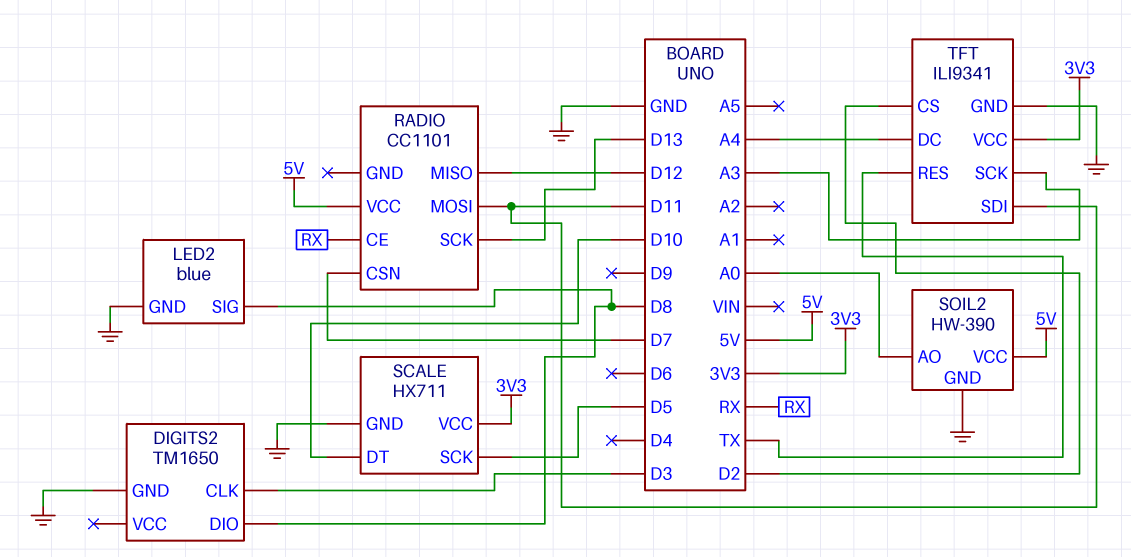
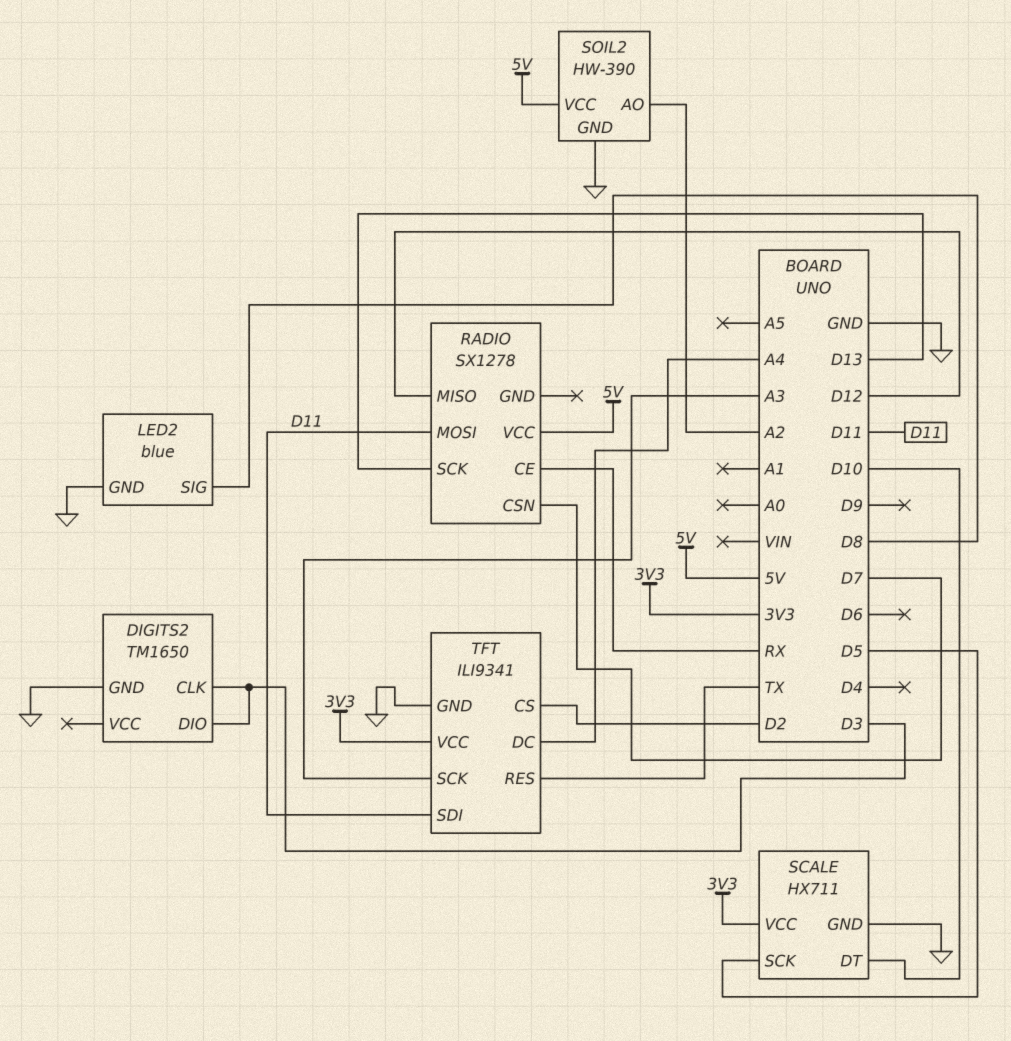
DIGITS2 pin DIO: D8 -> D3
RADIO: CC1101 -> SX1278
SOIL2 pin AO: A0 -> A2

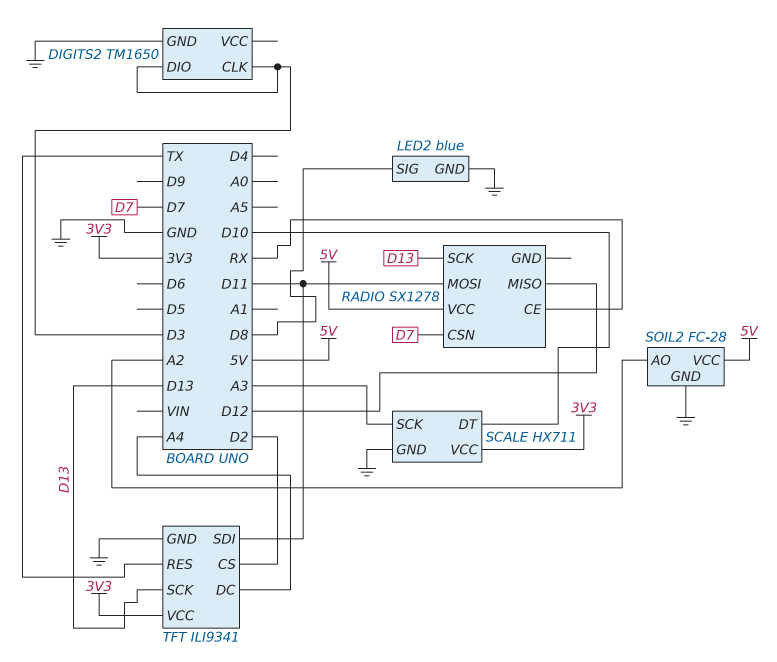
SCALE pin SCK: D5 -> A3
SOIL2: HW-390 -> FC-28
TFT pin SCK: A3 -> D13

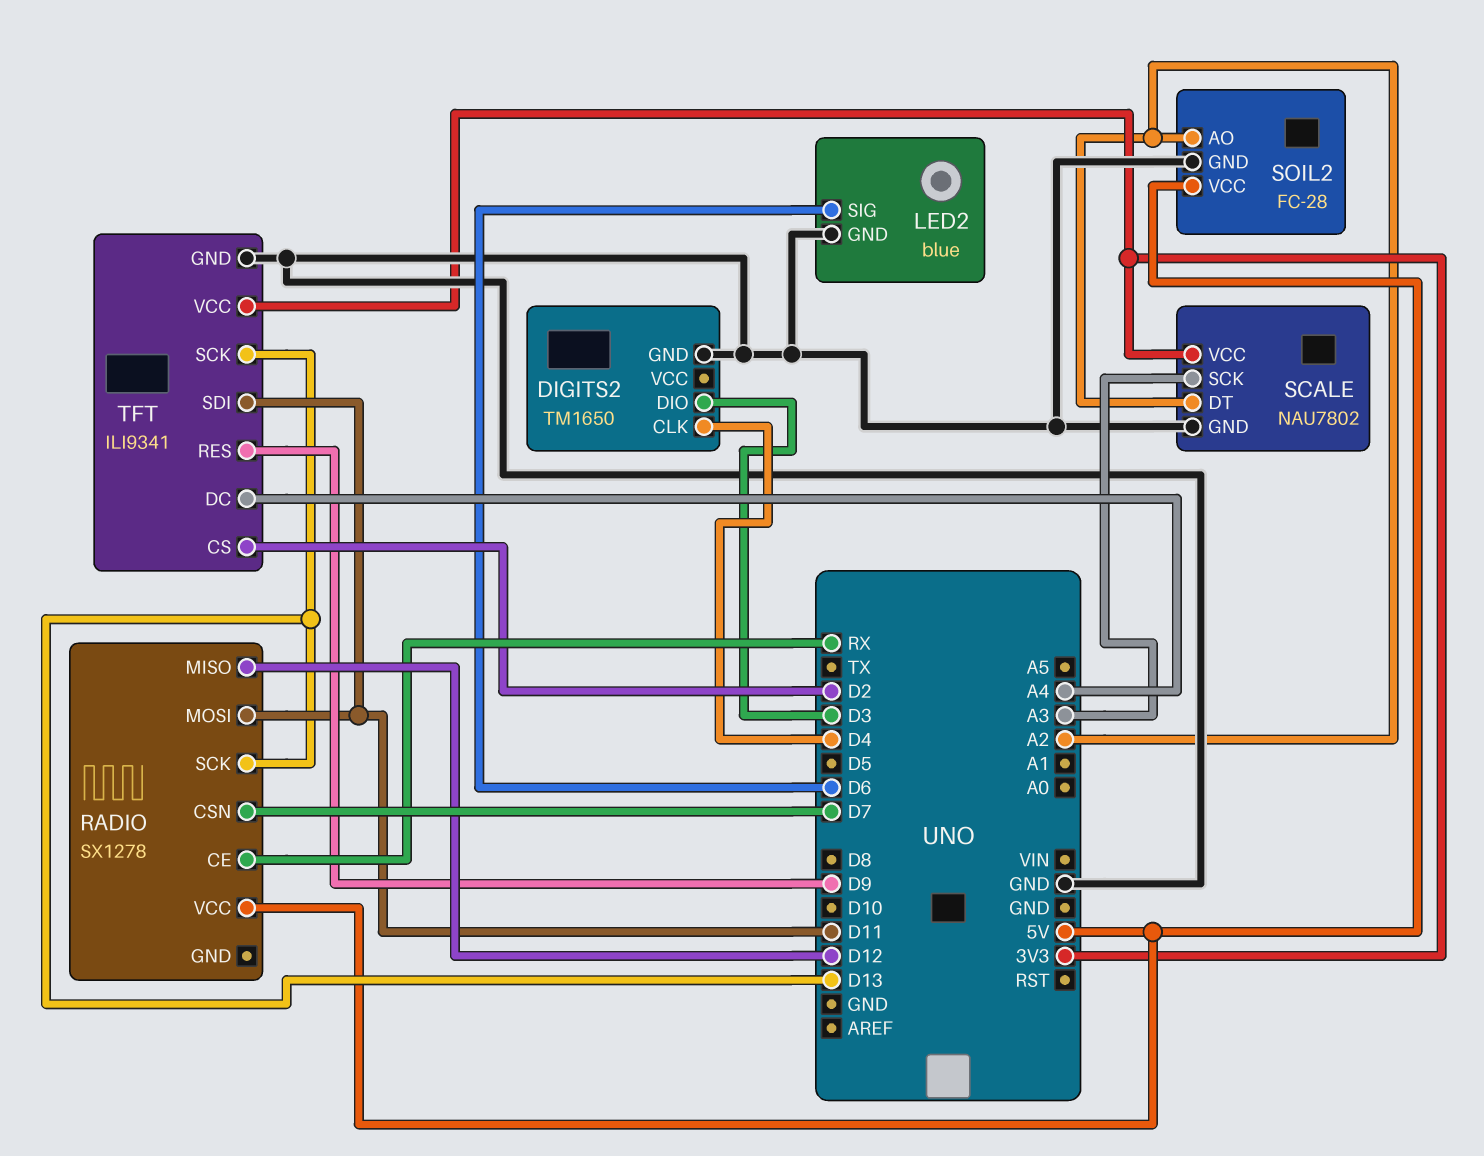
DIGITS2 pin CLK: D3 -> D4
LED2 pin SIG: D8 -> D6
SCALE: HX711 -> NAU7802
SCALE pin DT: D10 -> A2
TFT pin RES: TX -> D9

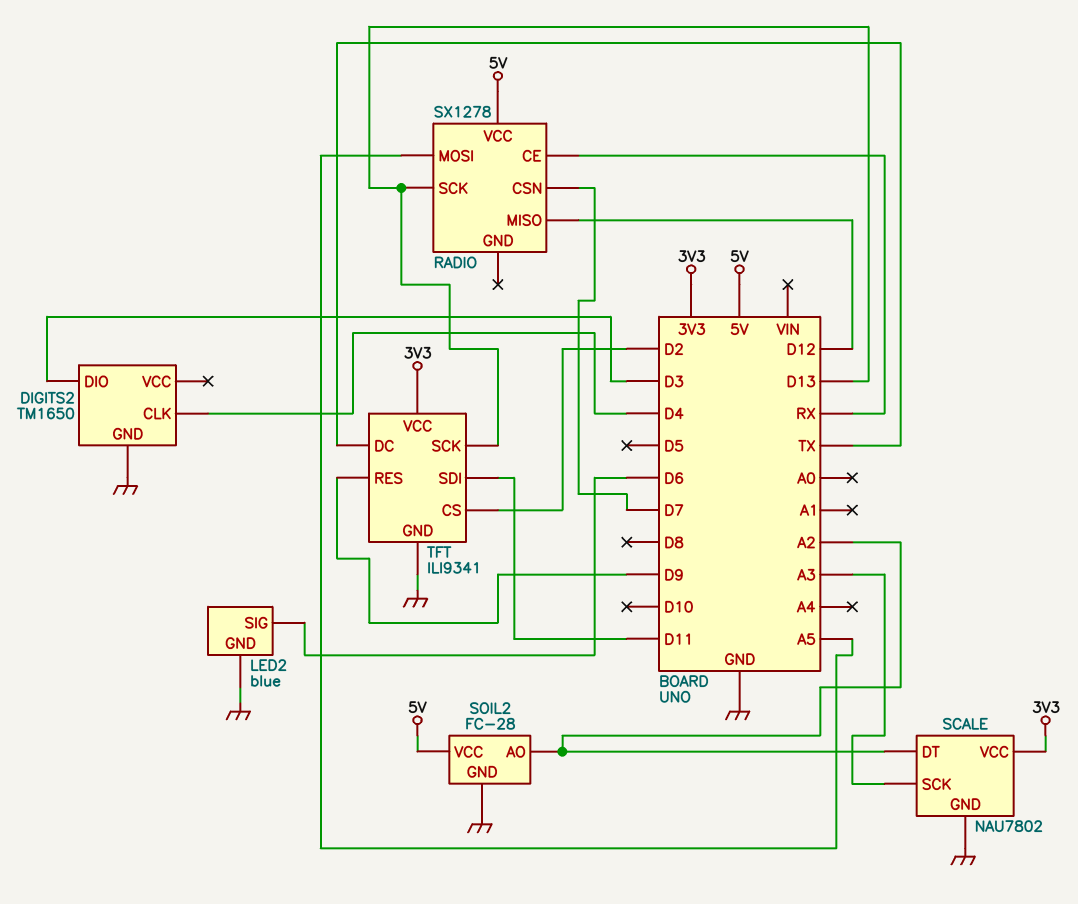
RADIO pin MOSI: D11 -> A5
TFT pin DC: A4 -> TX

